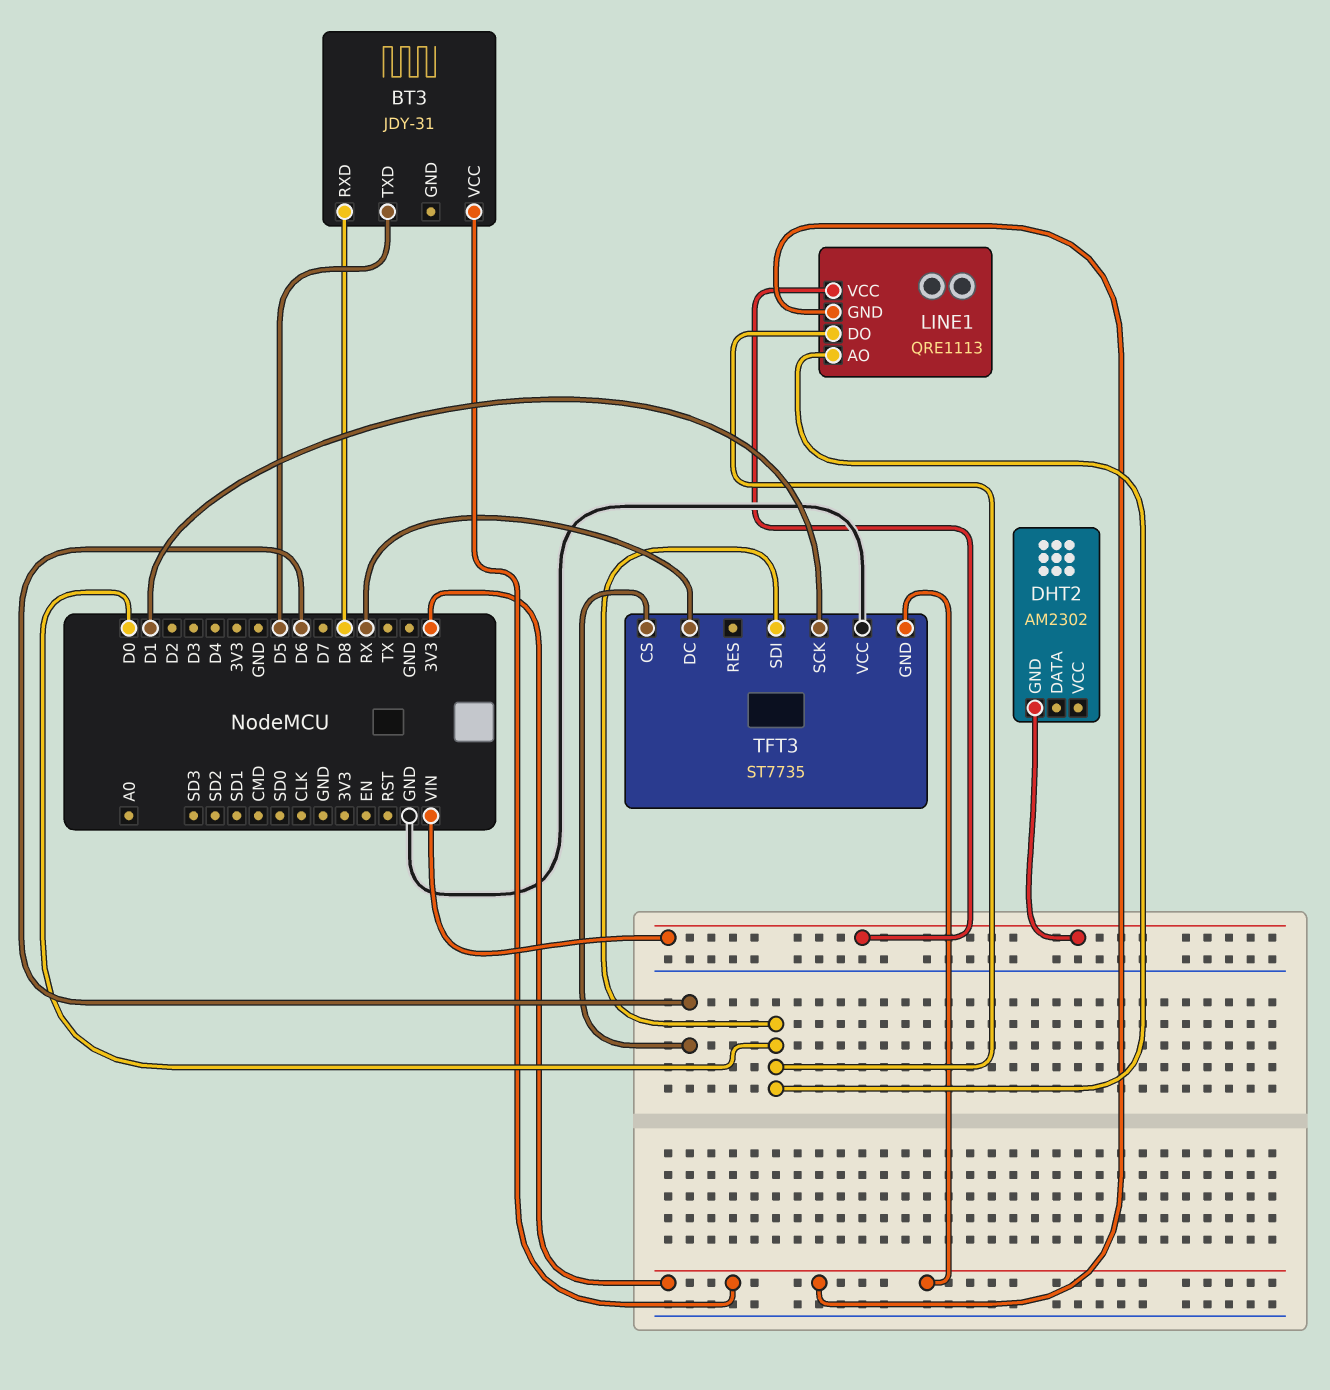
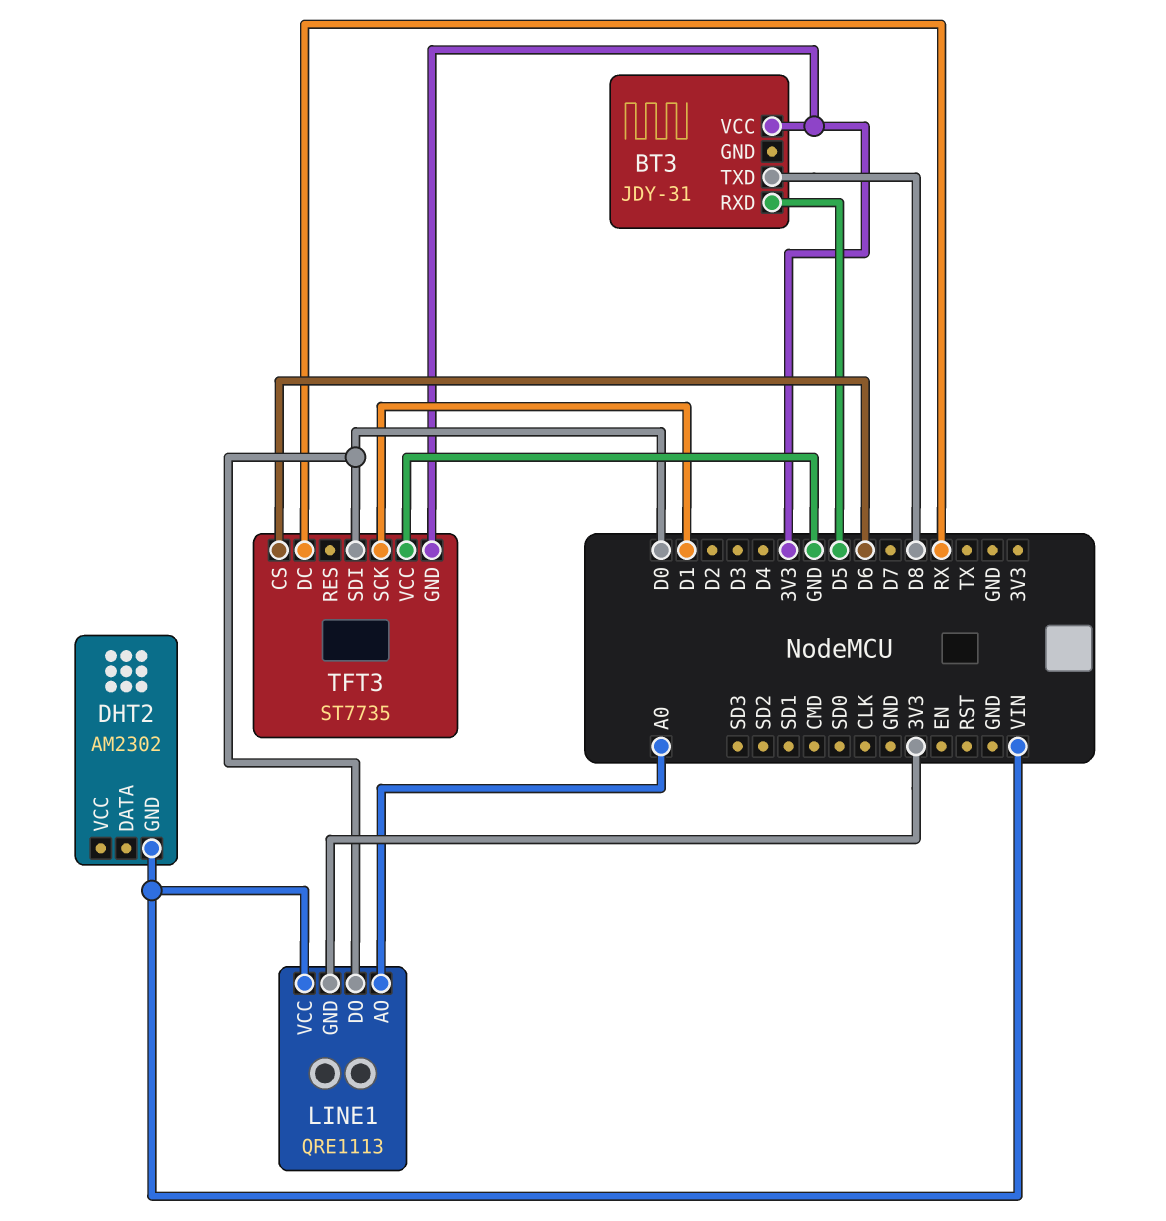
BT3 pin RXD: D8 -> D5
BT3 pin TXD: D5 -> D8
LINE1 pin AO: D0 -> A0

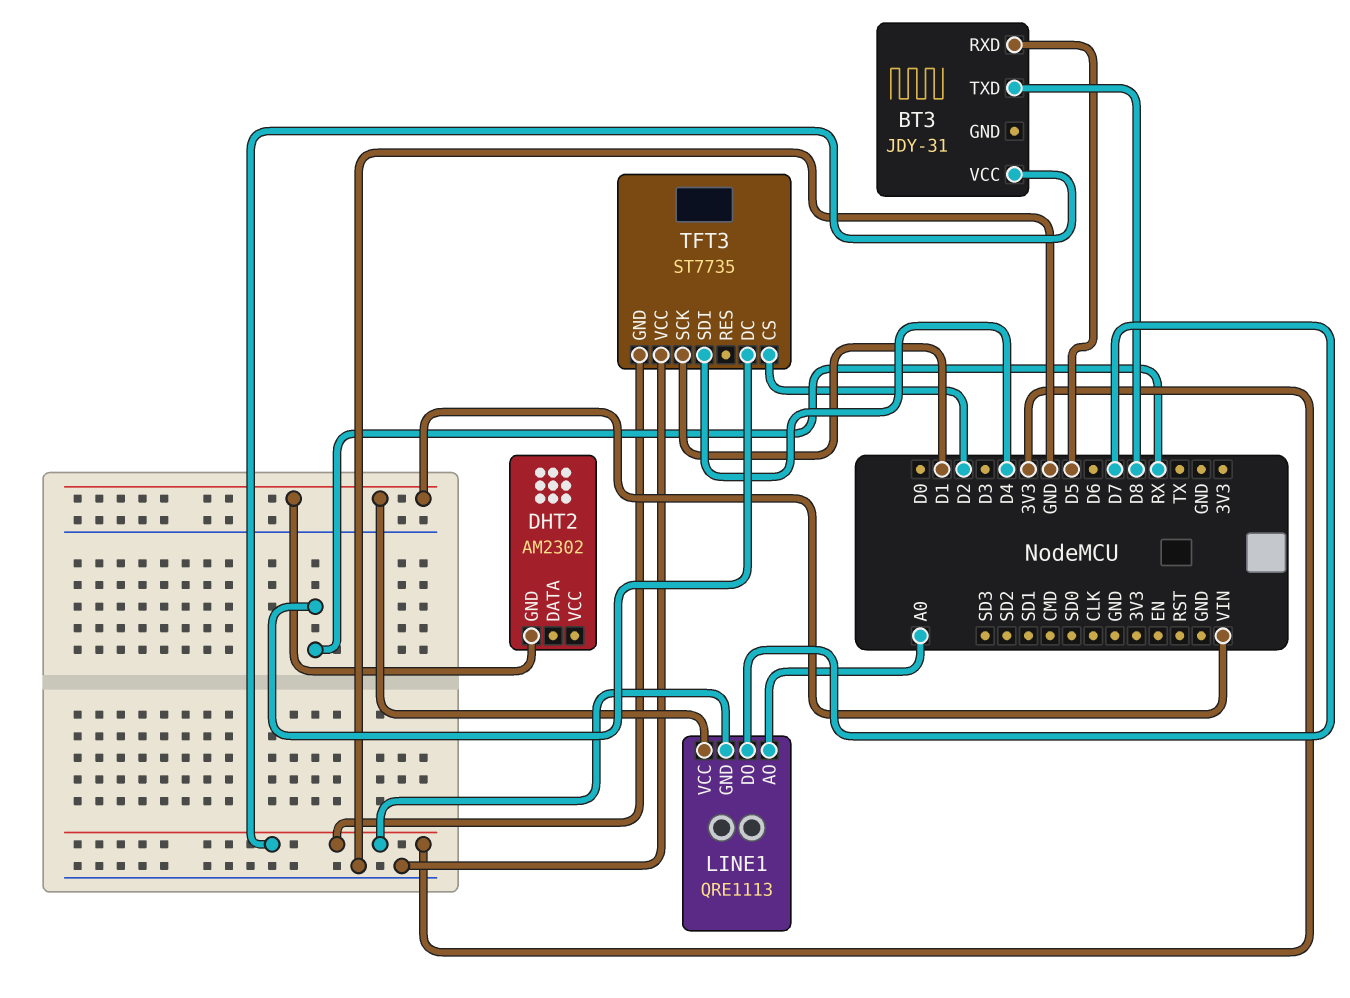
LINE1 pin DO: D0 -> D7
TFT3 pin CS: D6 -> D2
TFT3 pin SDI: D0 -> D4

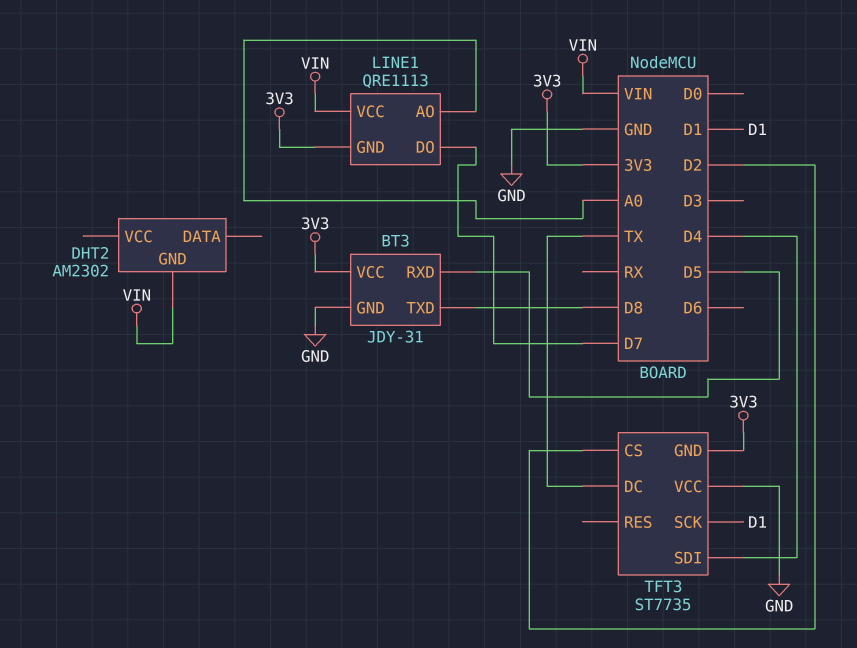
BT3 pin GND: none -> GND
TFT3 pin DC: RX -> TX

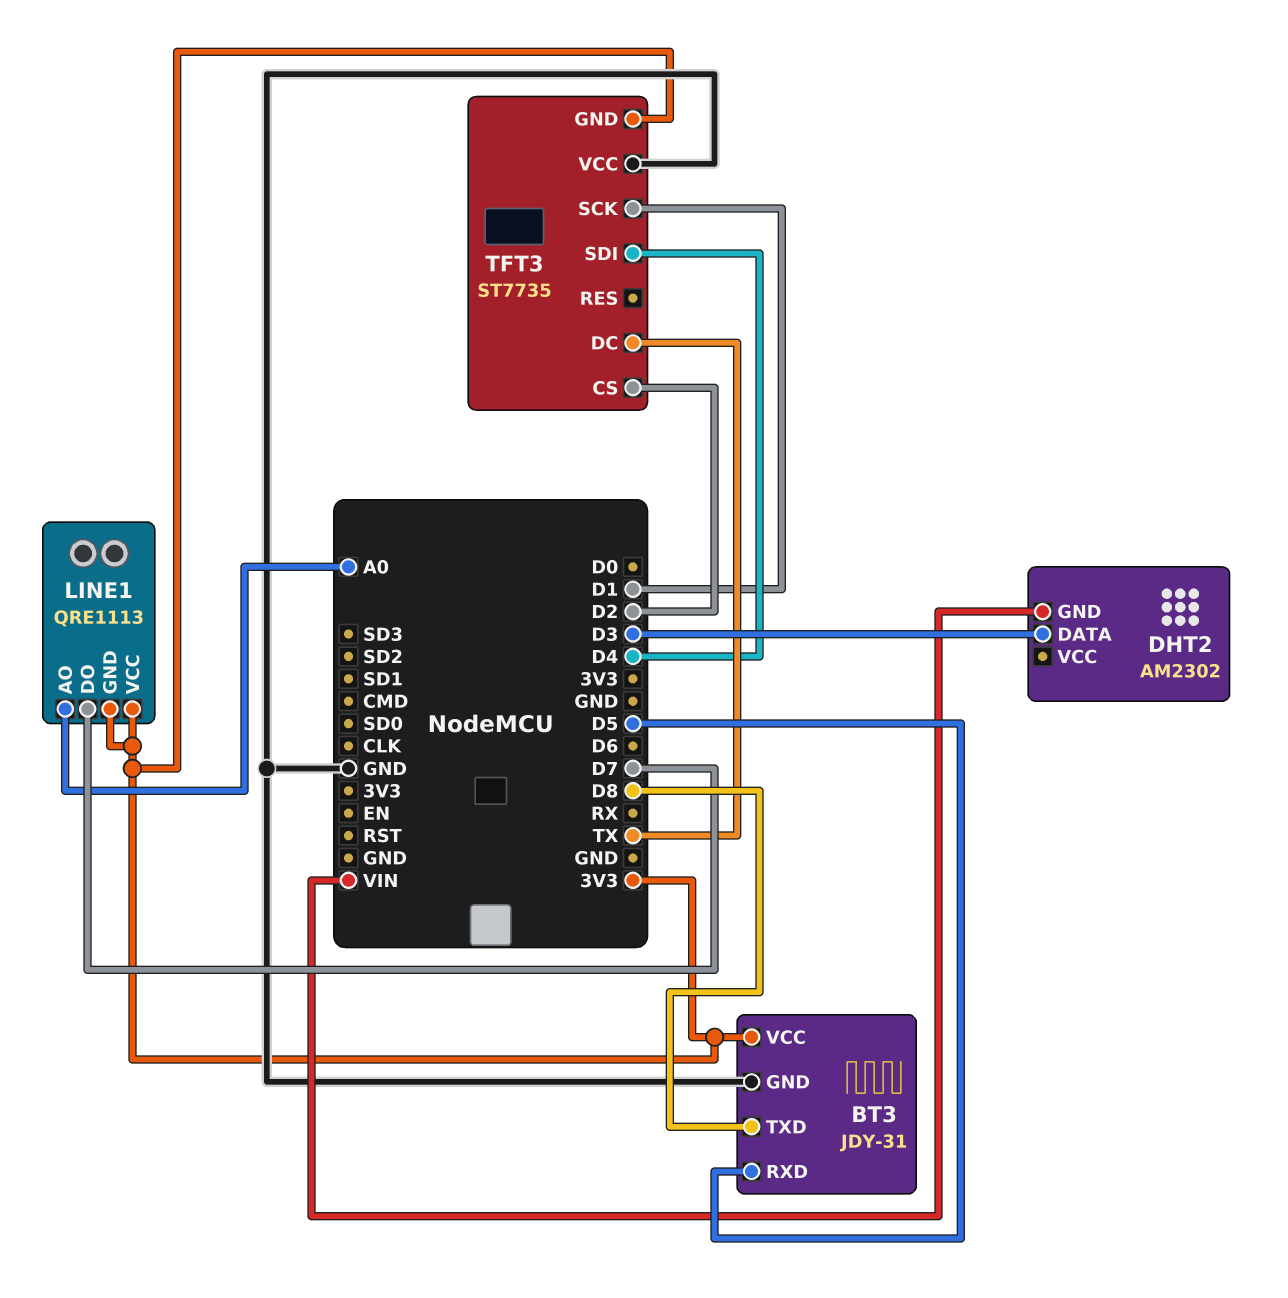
DHT2 pin DATA: none -> D3
LINE1 pin VCC: VIN -> 3V3

